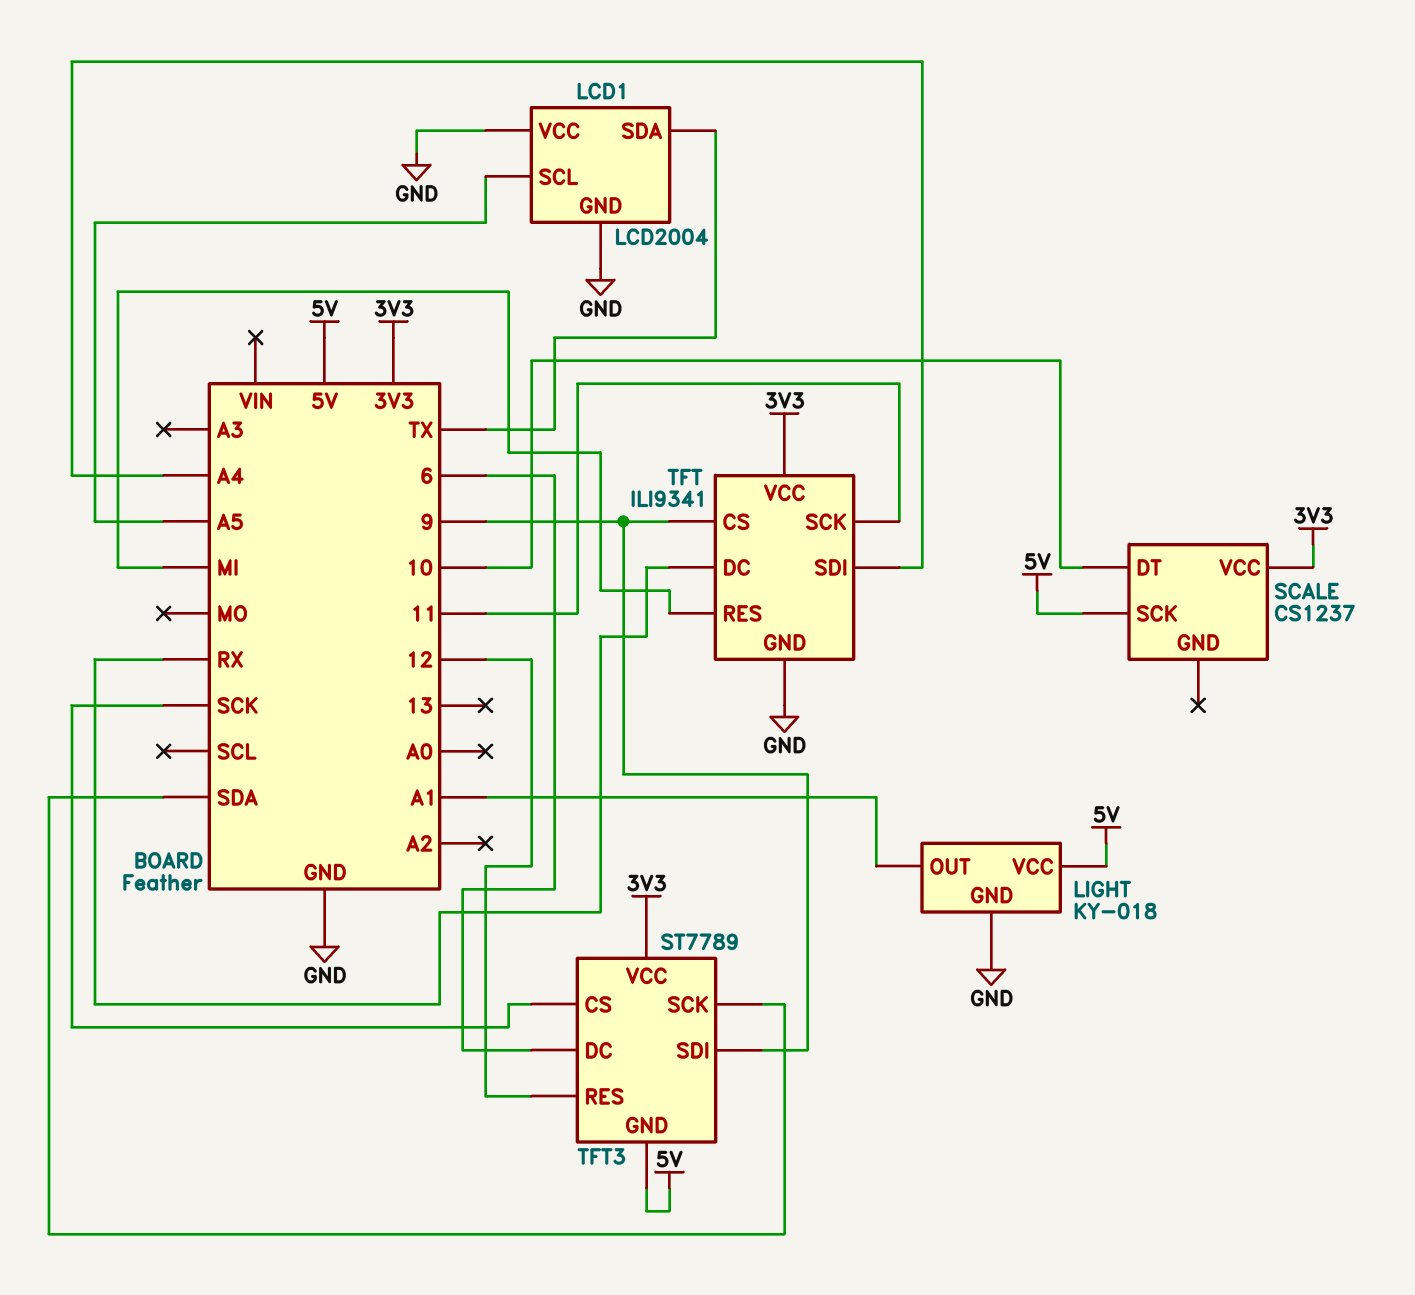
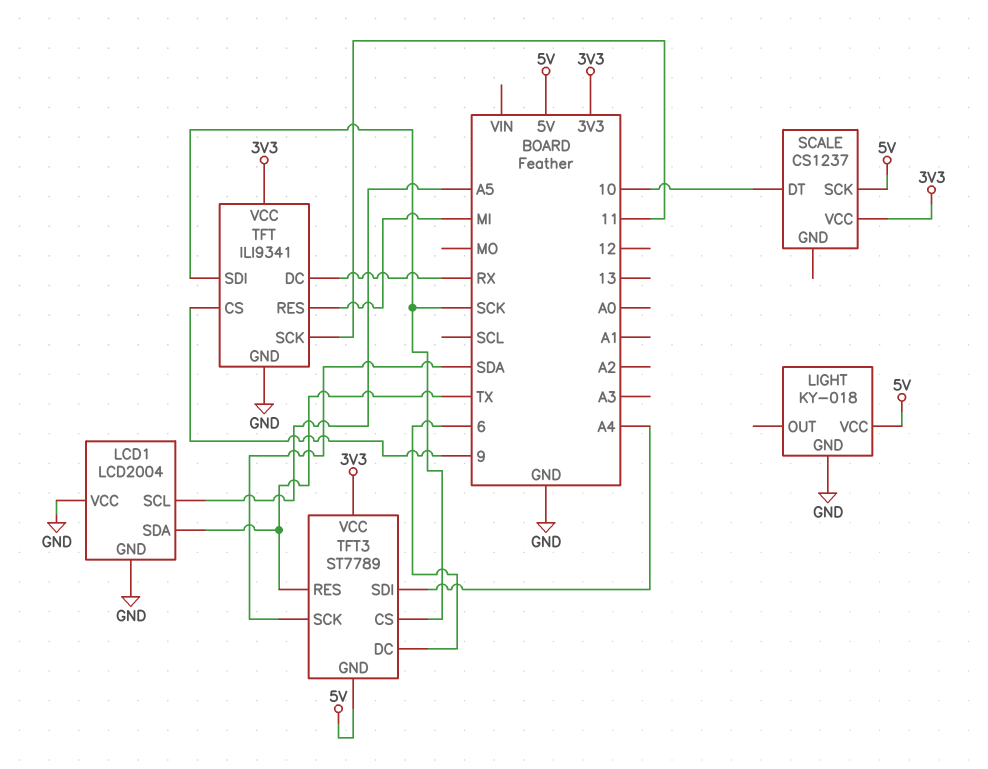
LIGHT pin OUT: A1 -> none
TFT pin SDI: A4 -> SCK
TFT3 pin RES: 12 -> TX
TFT3 pin SDI: 9 -> A4

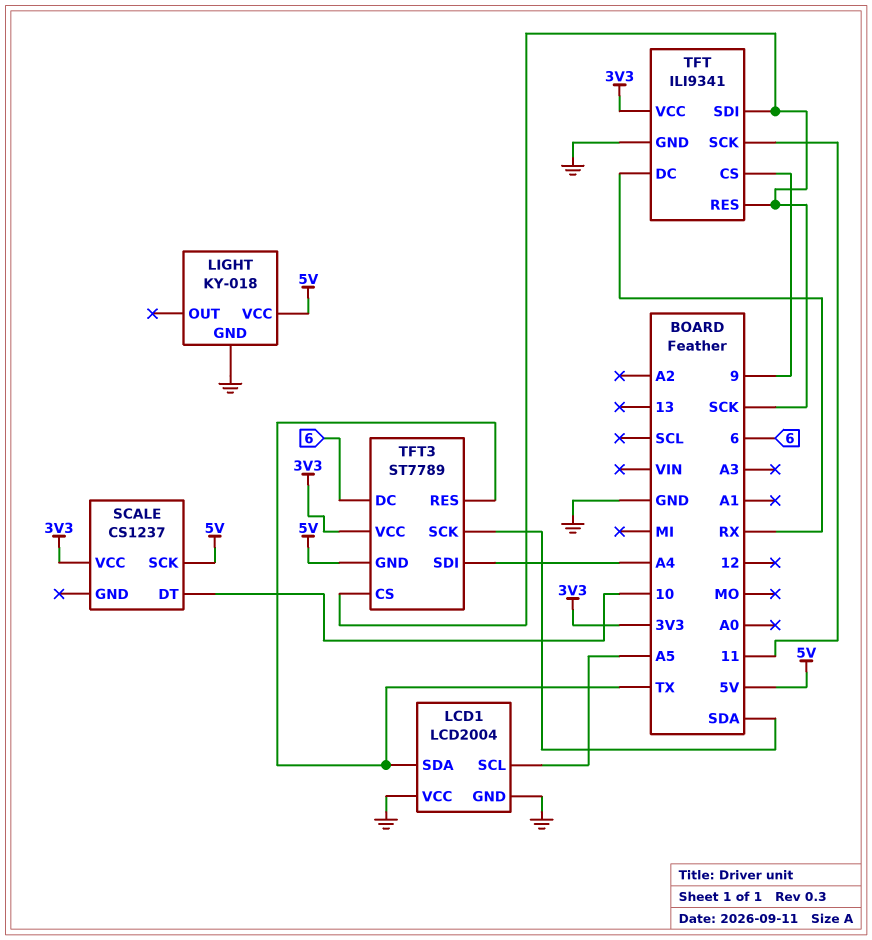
TFT pin RES: MI -> SCK

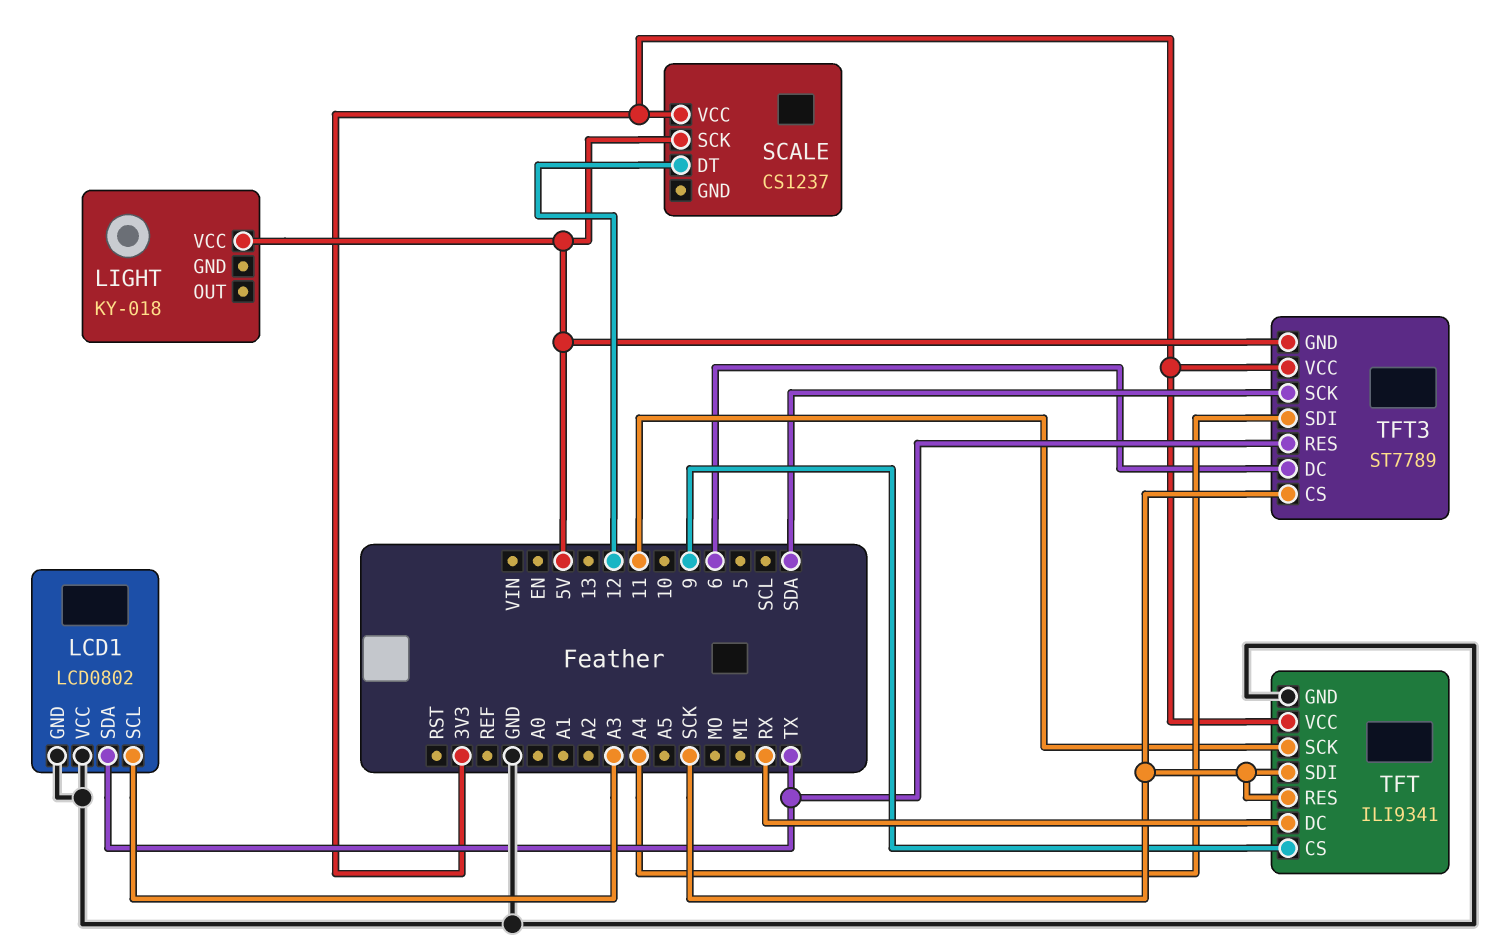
LCD1: LCD2004 -> LCD0802
LCD1 pin SCL: A5 -> A3
LIGHT pin GND: GND -> none
SCALE pin DT: 10 -> 12

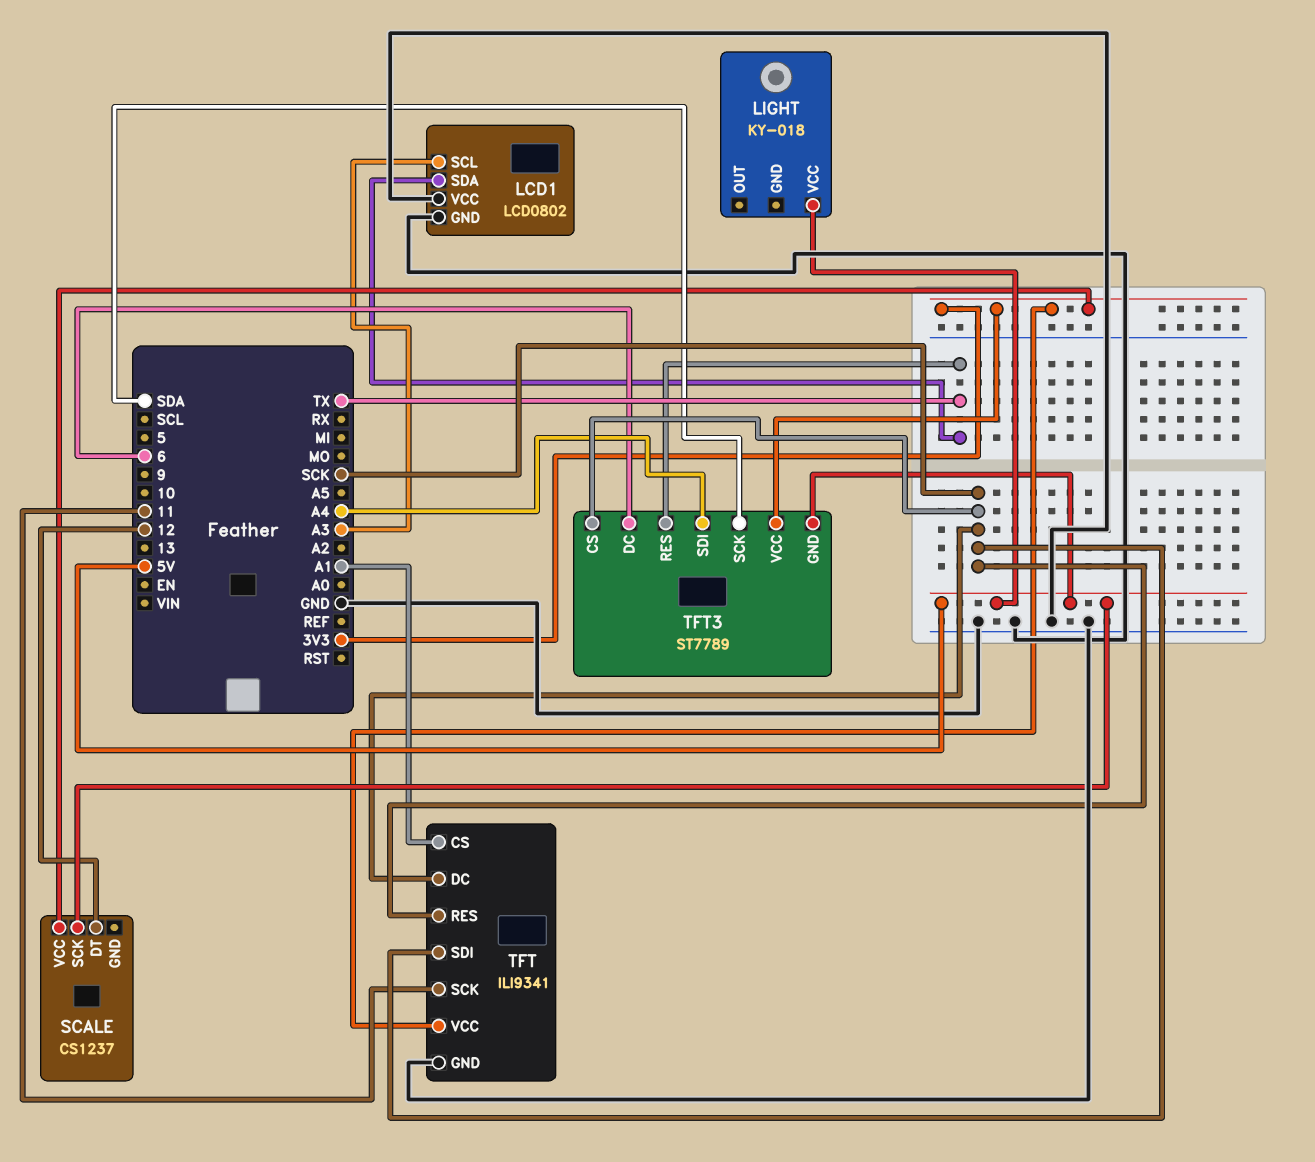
TFT pin CS: 9 -> A1
TFT pin DC: RX -> SCK

